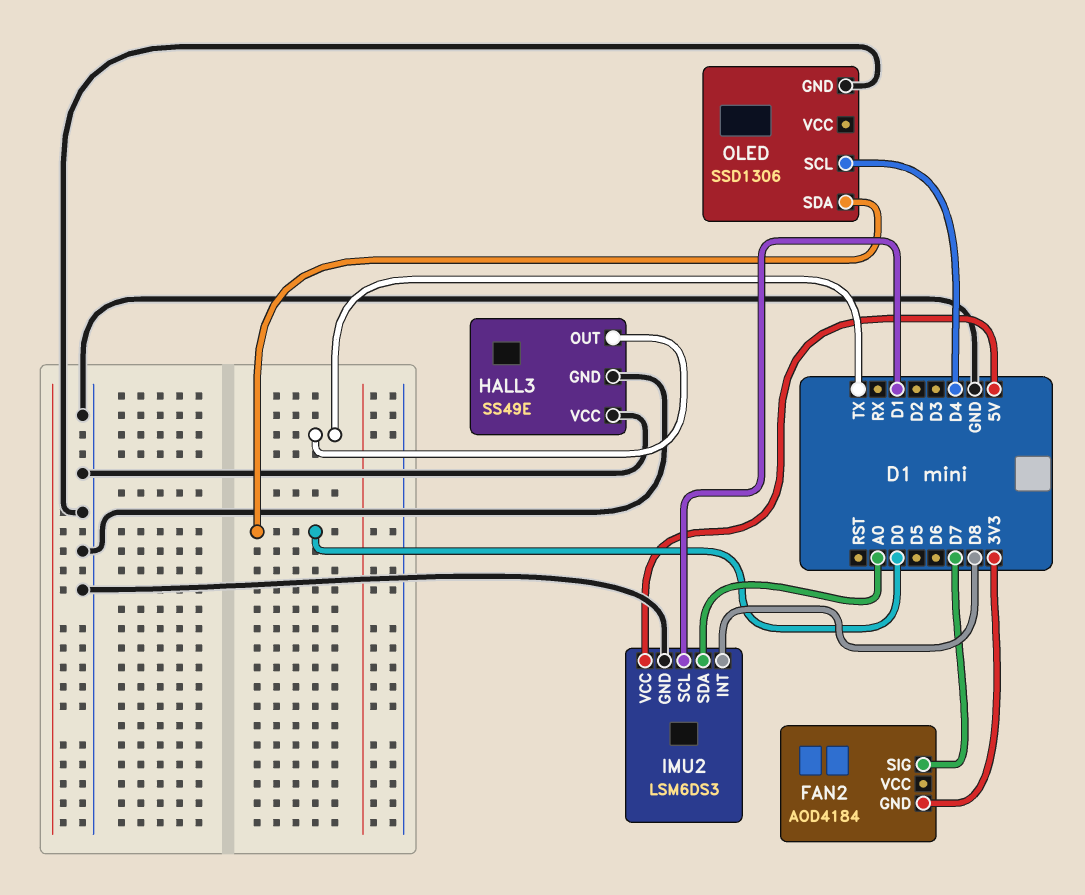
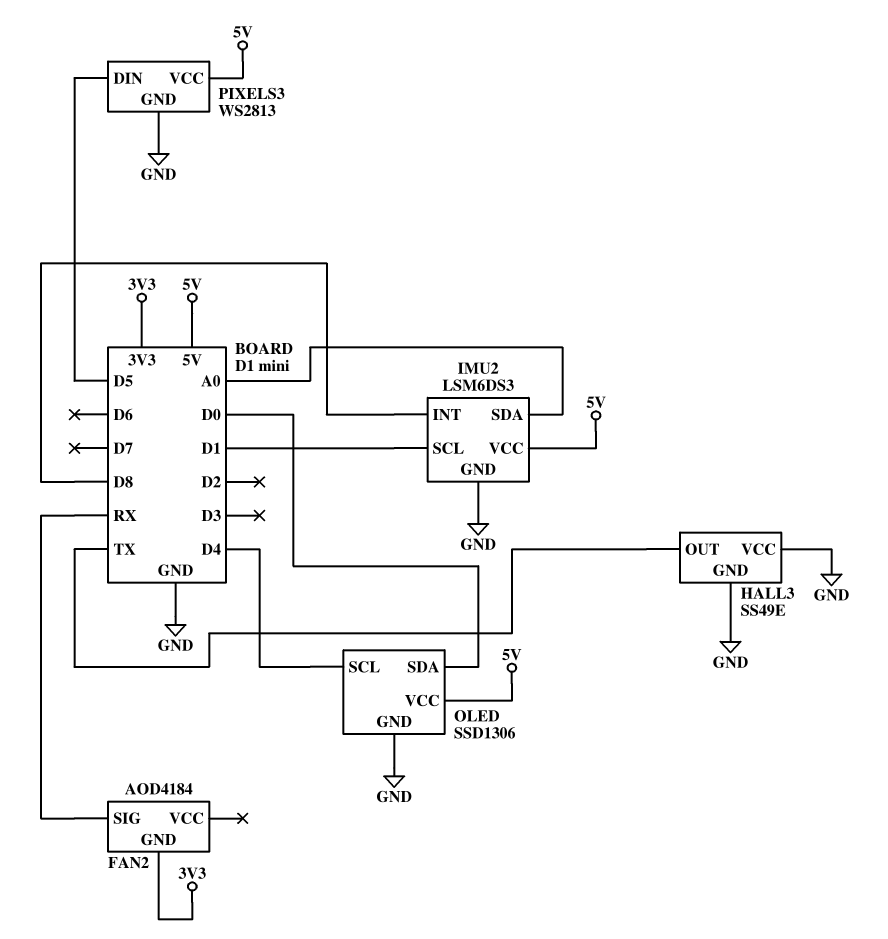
FAN2 pin SIG: D7 -> RX
OLED pin VCC: none -> 5V
PIXELS3: none -> WS2813
PIXELS3 pin DIN: none -> D5
PIXELS3 pin GND: none -> GND
PIXELS3 pin VCC: none -> 5V

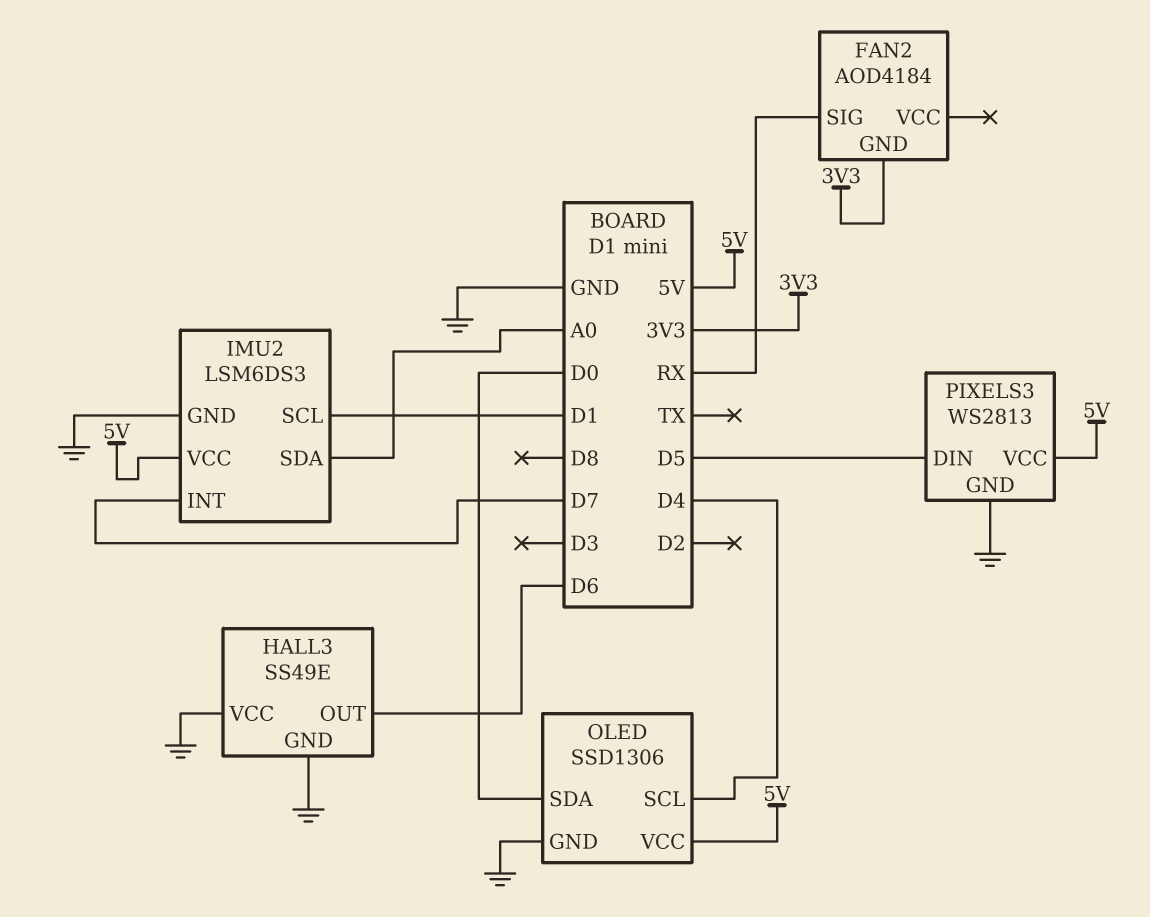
HALL3 pin OUT: TX -> D6
IMU2 pin INT: D8 -> D7

